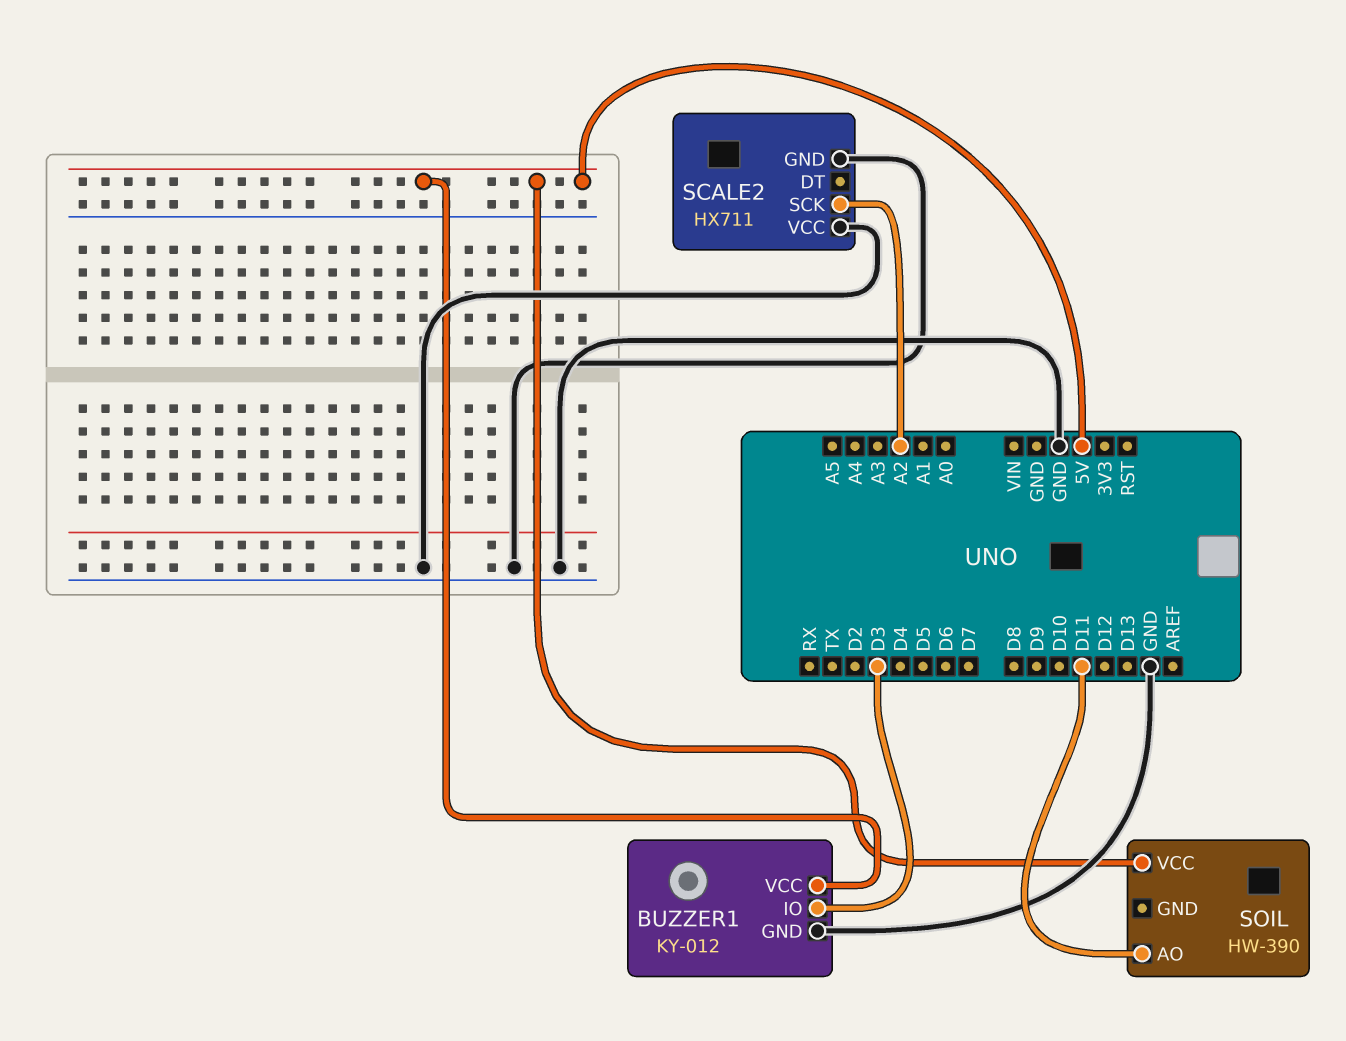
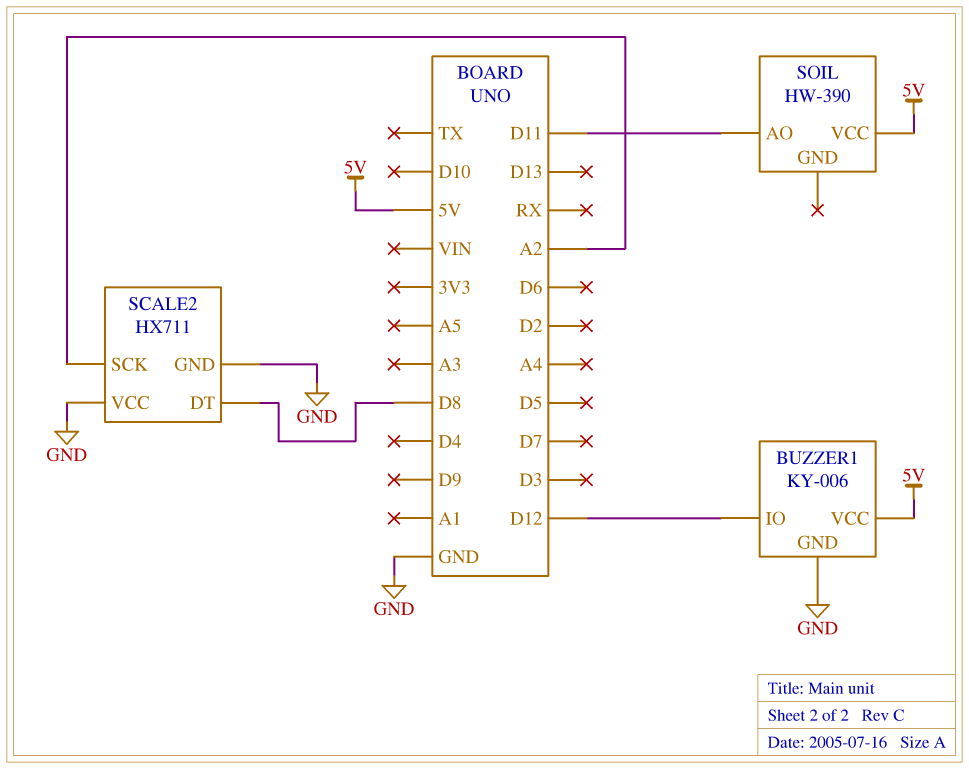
BUZZER1: KY-012 -> KY-006
BUZZER1 pin IO: D3 -> D12
SCALE2 pin DT: none -> D8

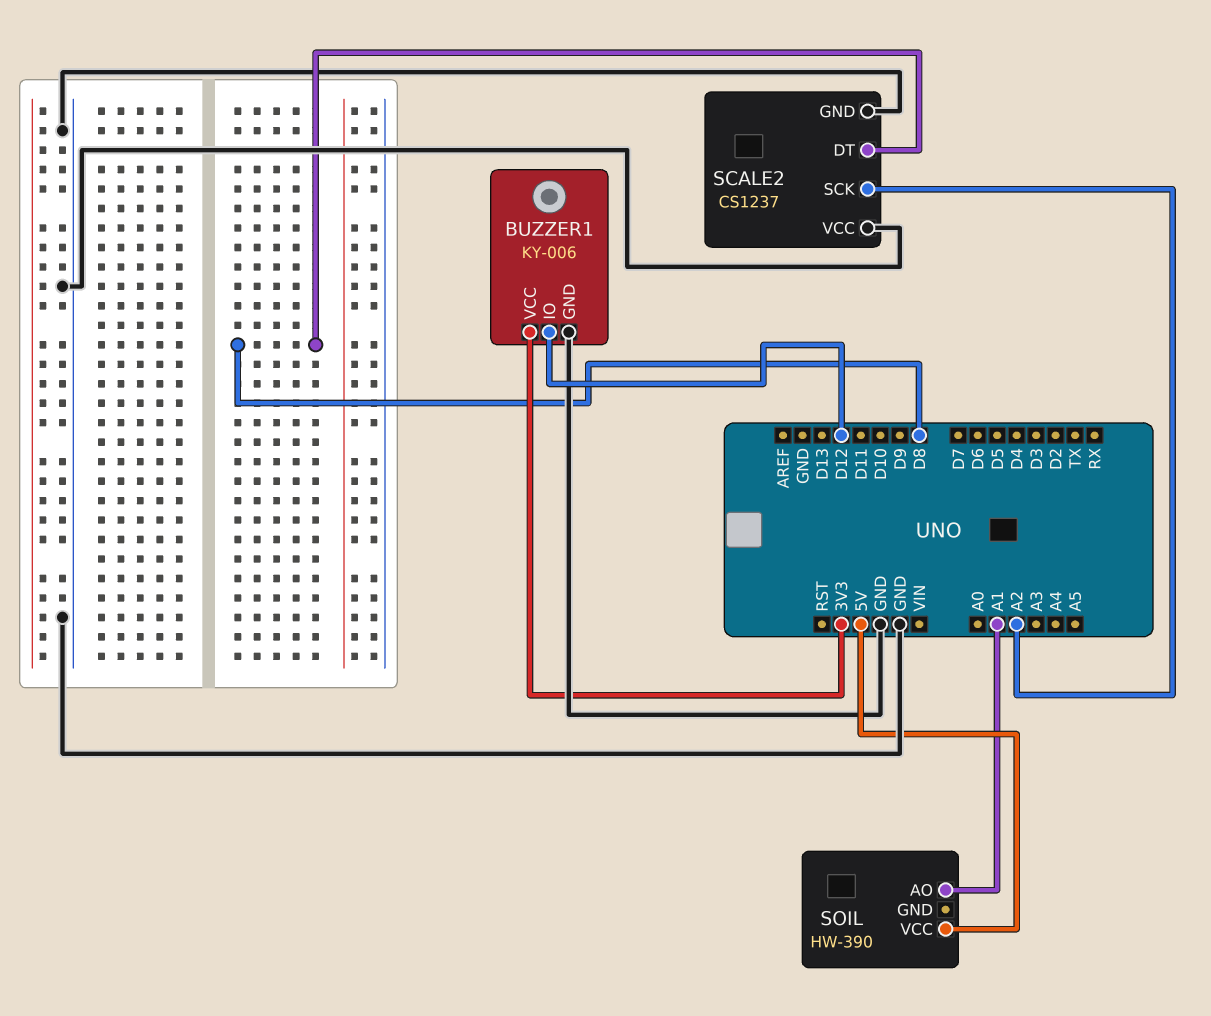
BUZZER1 pin VCC: 5V -> 3V3
SCALE2: HX711 -> CS1237
SOIL pin AO: D11 -> A1

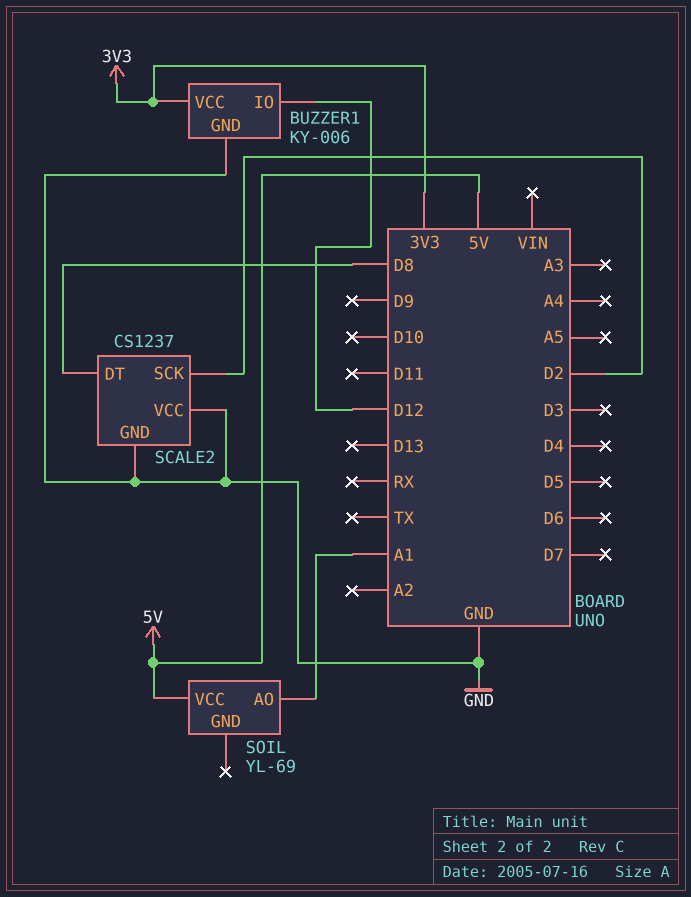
SCALE2 pin SCK: A2 -> D2
SOIL: HW-390 -> YL-69

